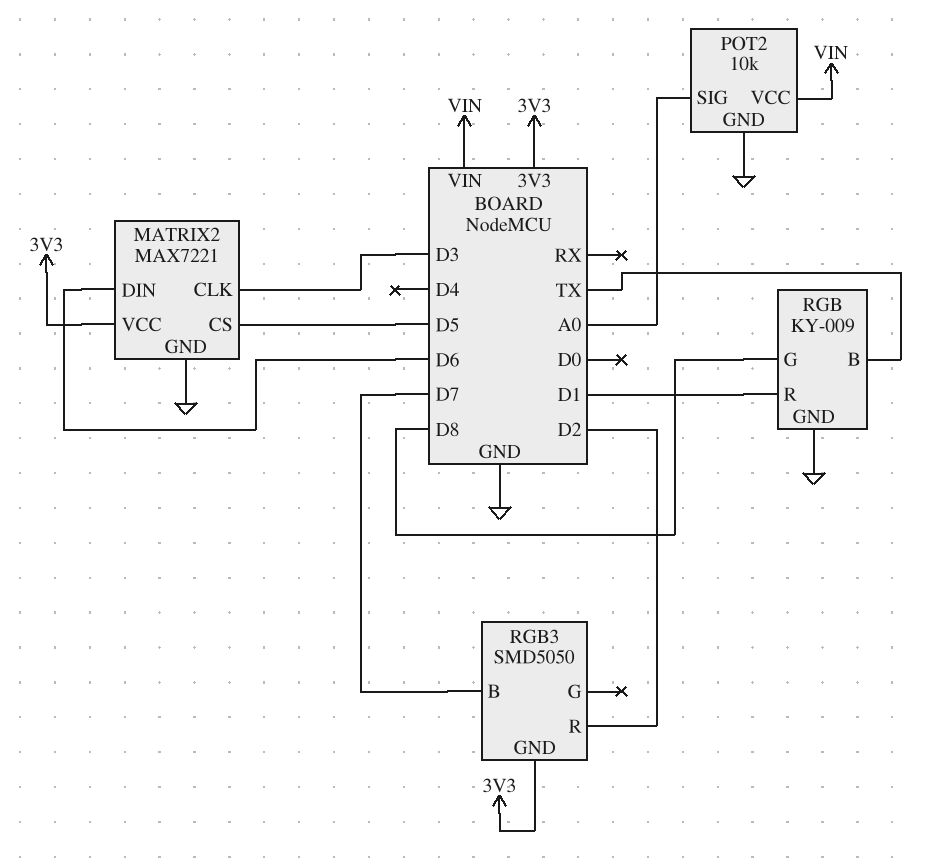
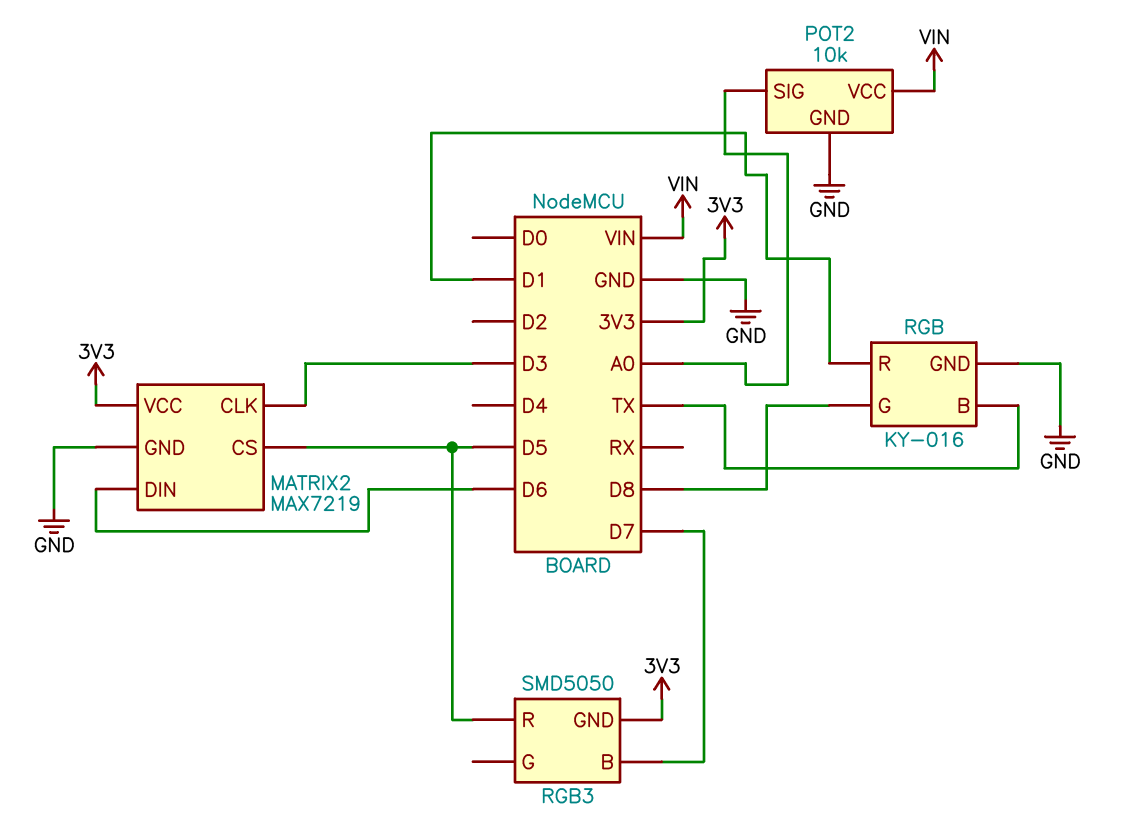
MATRIX2: MAX7221 -> MAX7219
RGB: KY-009 -> KY-016
RGB3 pin R: D2 -> D5

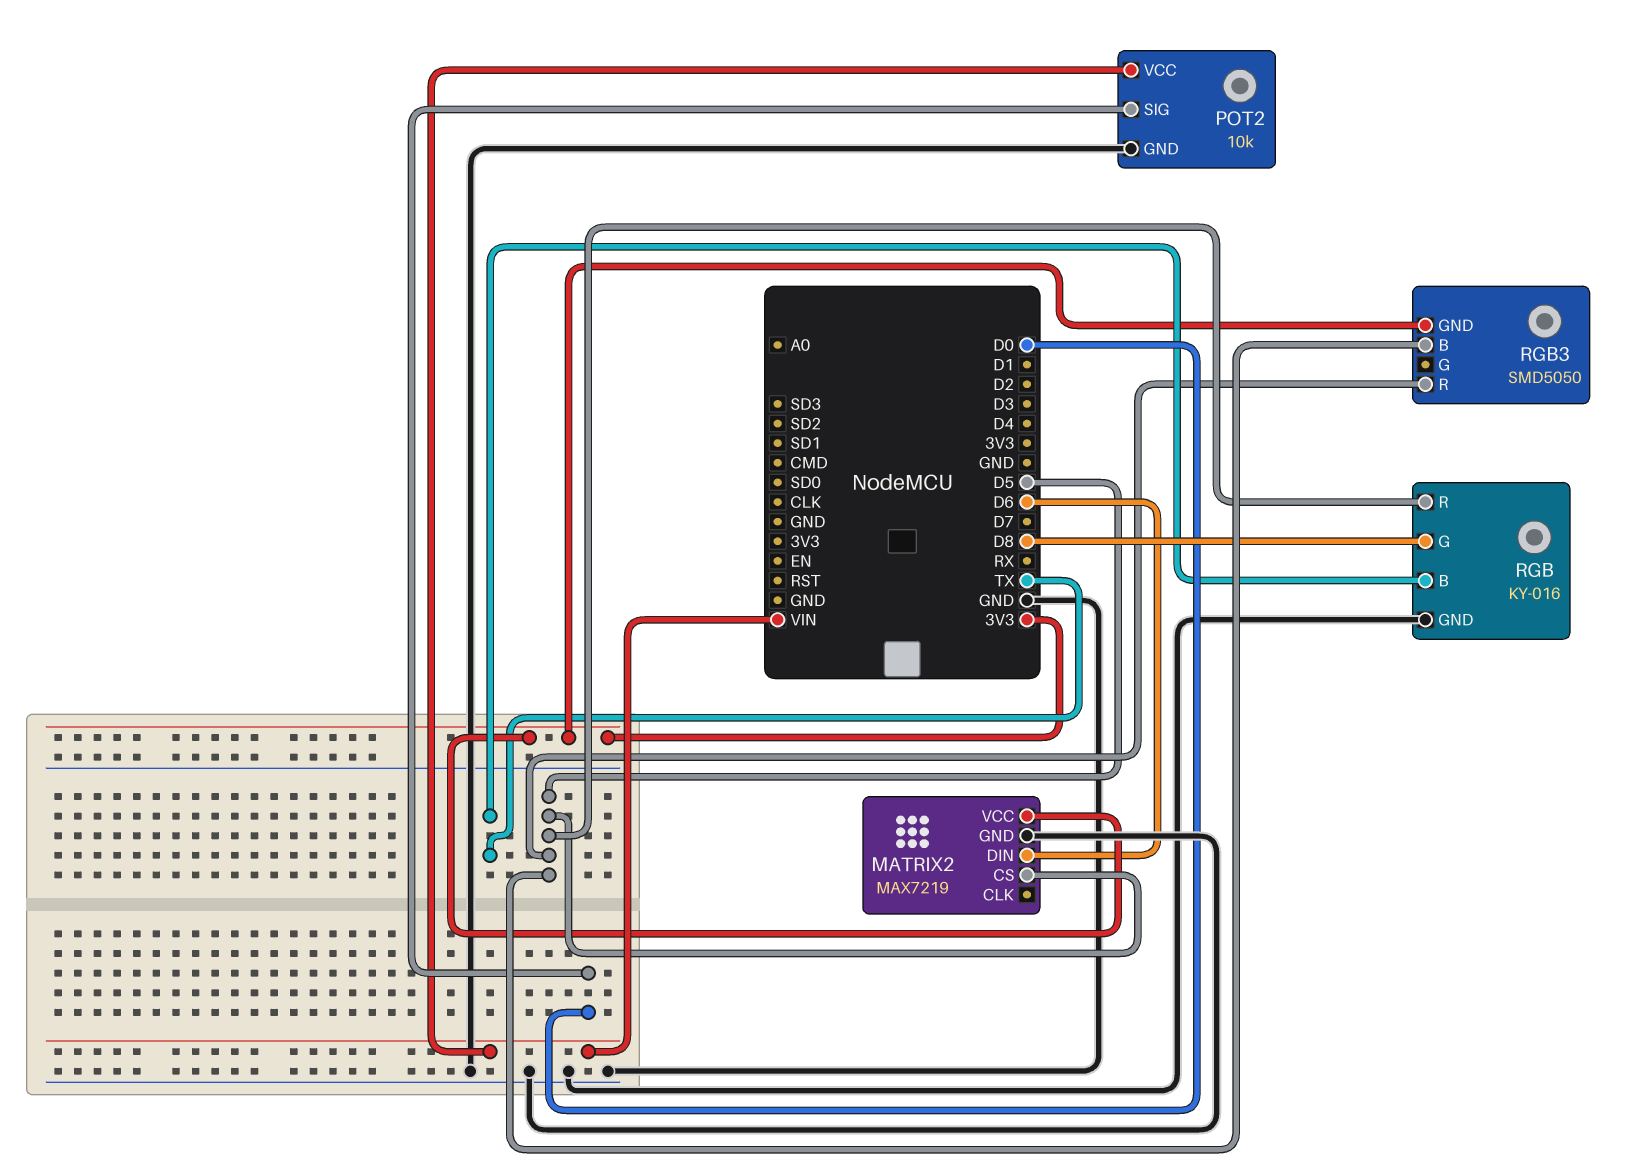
MATRIX2 pin CLK: D3 -> none
POT2 pin SIG: A0 -> D0
RGB pin R: D1 -> D5
RGB3 pin B: D7 -> D5

